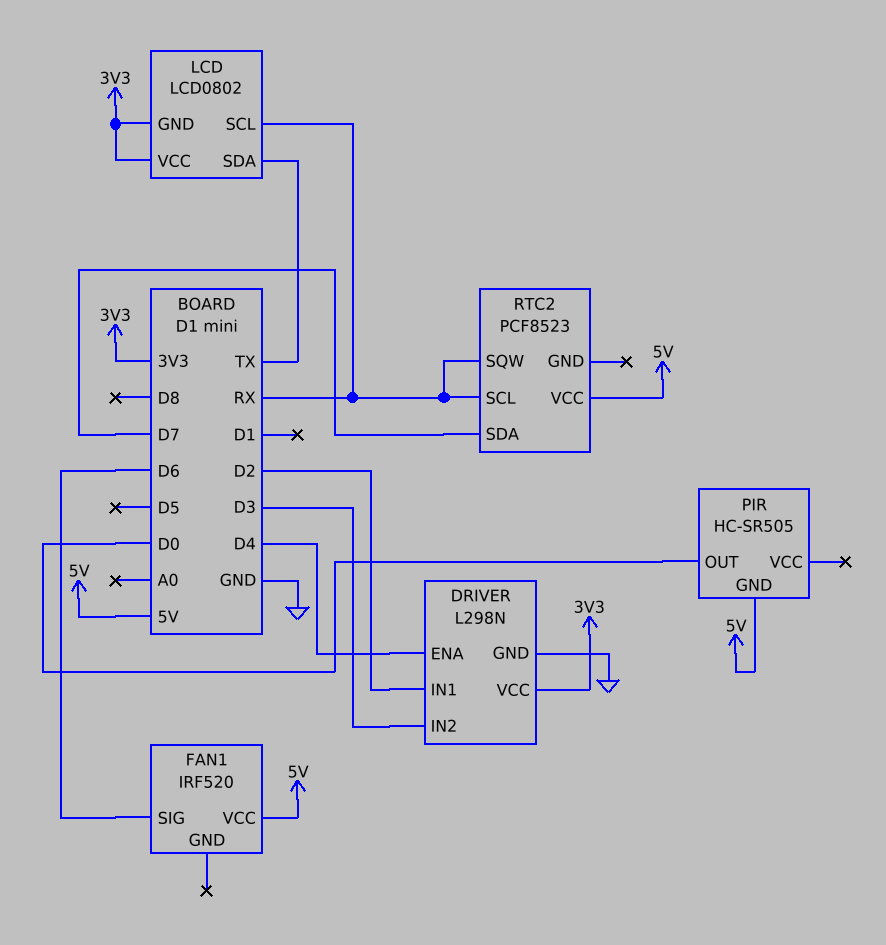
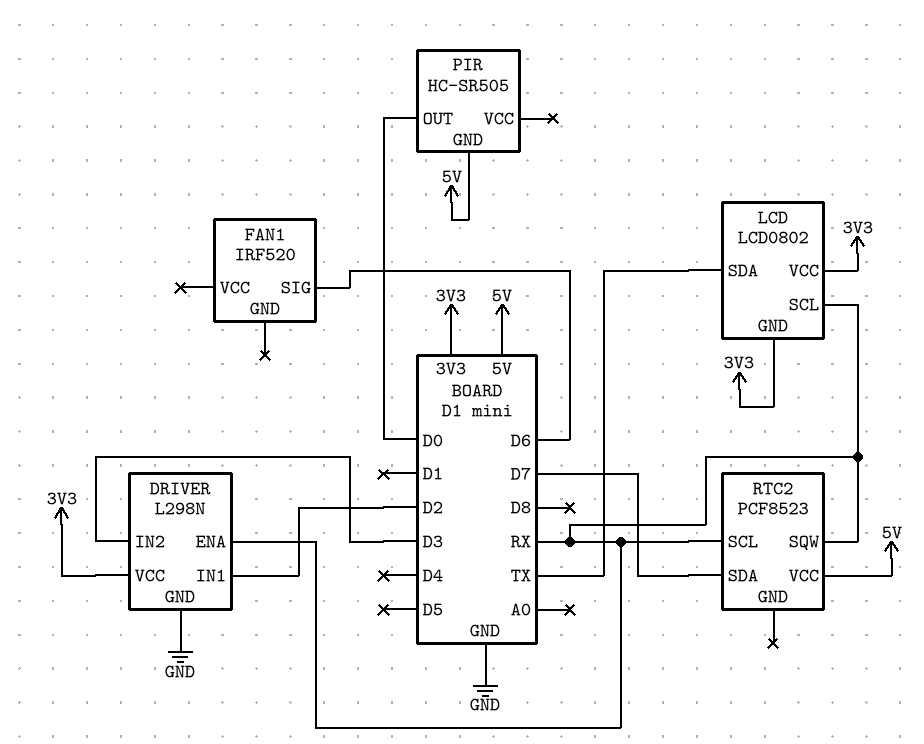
DRIVER pin ENA: D4 -> RX
FAN1 pin VCC: 5V -> none

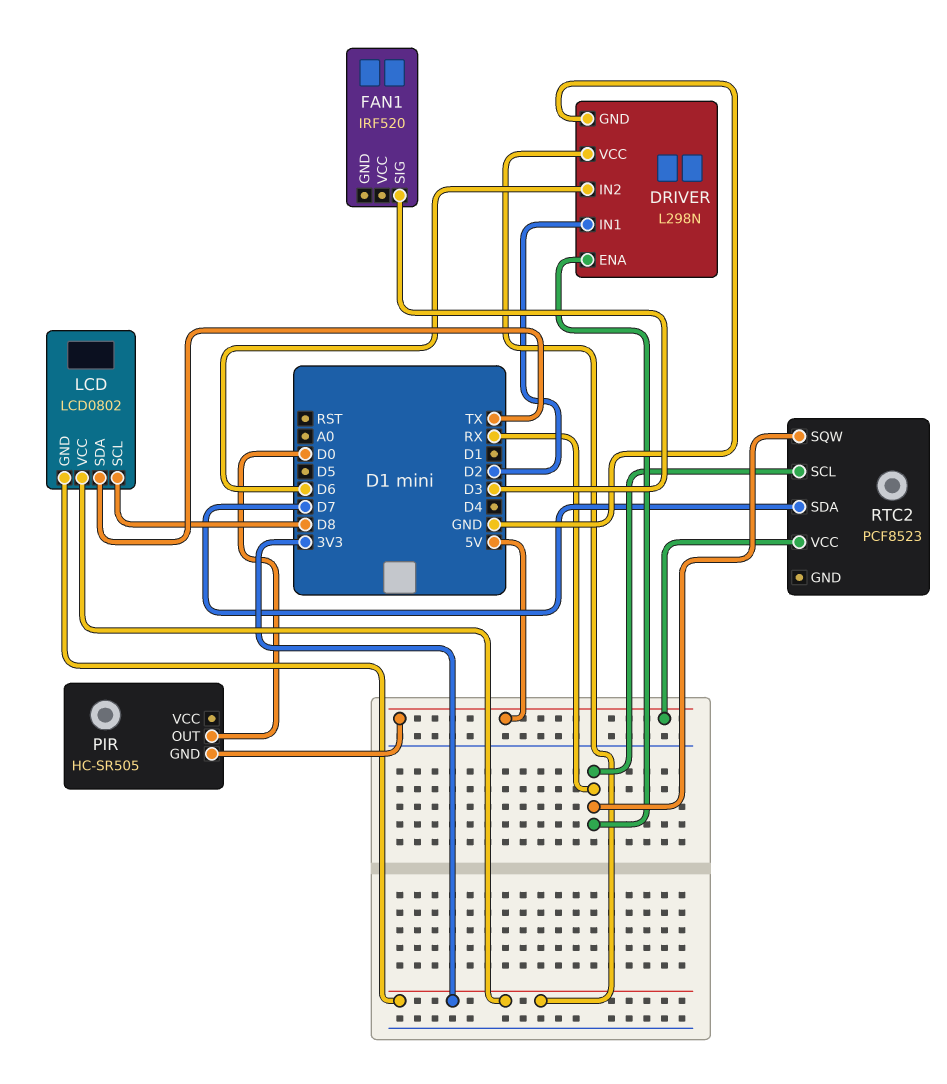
DRIVER pin IN2: D3 -> D6
FAN1 pin SIG: D6 -> D3
LCD pin SCL: RX -> D8

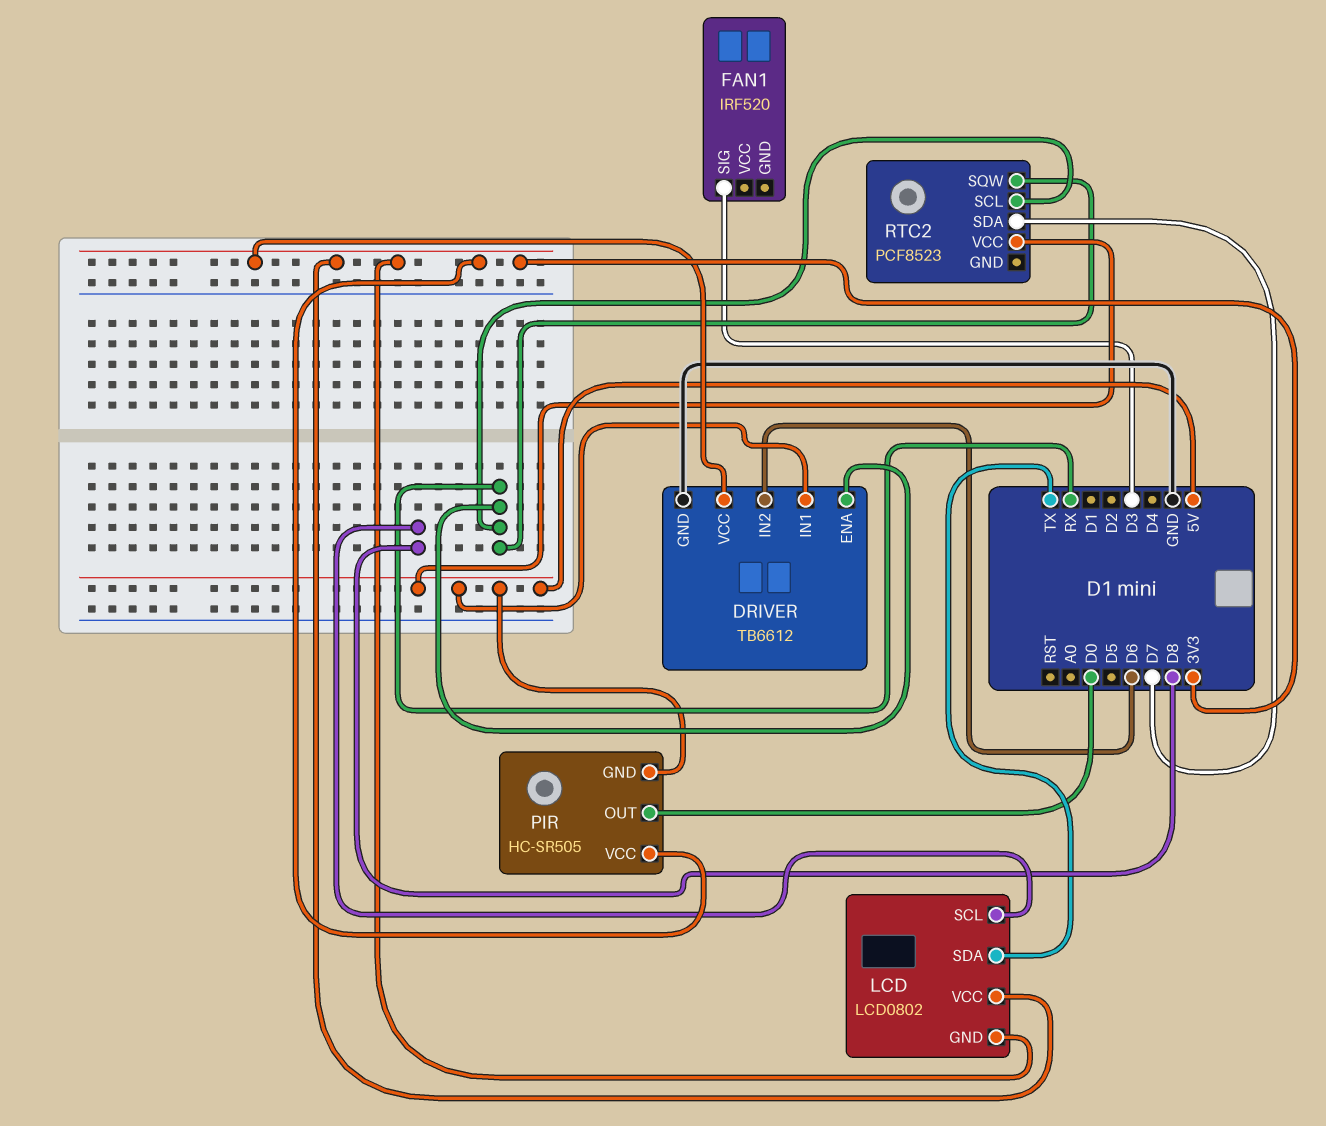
DRIVER: L298N -> TB6612
DRIVER pin IN1: D2 -> 5V
PIR pin VCC: none -> 3V3

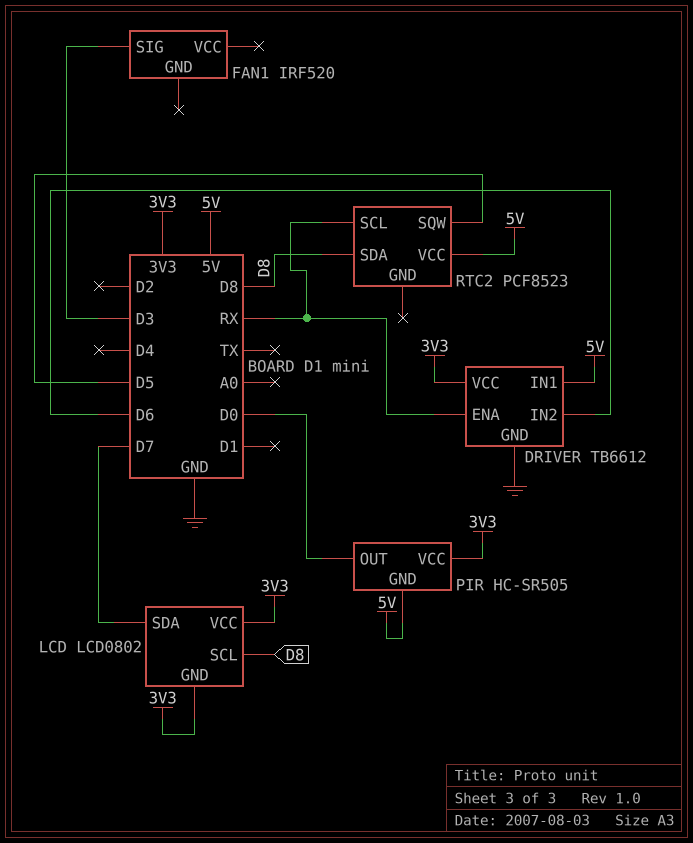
LCD pin SDA: TX -> D7
RTC2 pin SDA: D7 -> D8
RTC2 pin SQW: RX -> D5

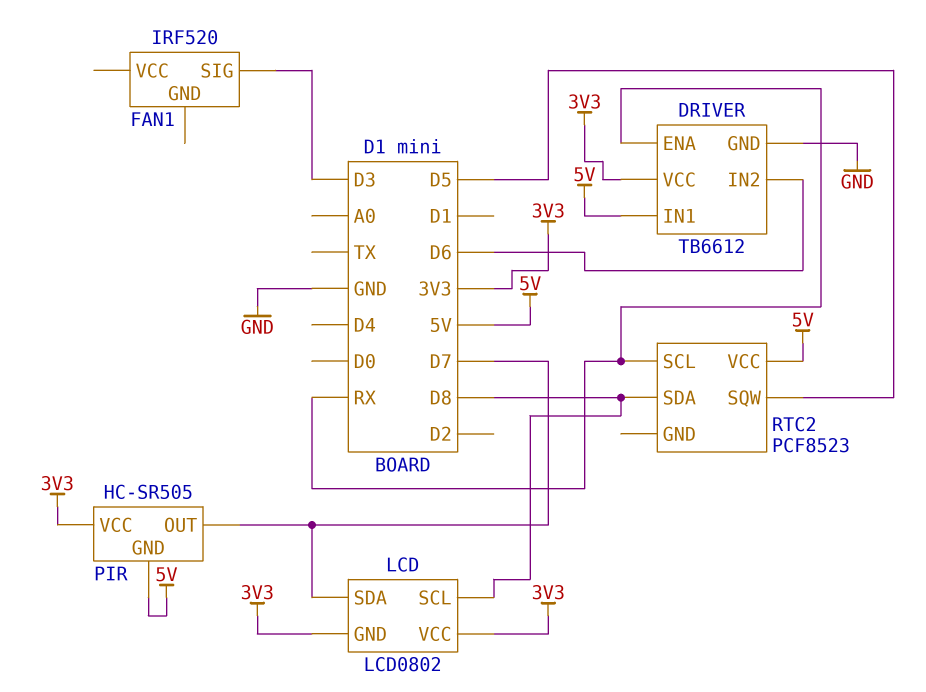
PIR pin OUT: D0 -> D7

